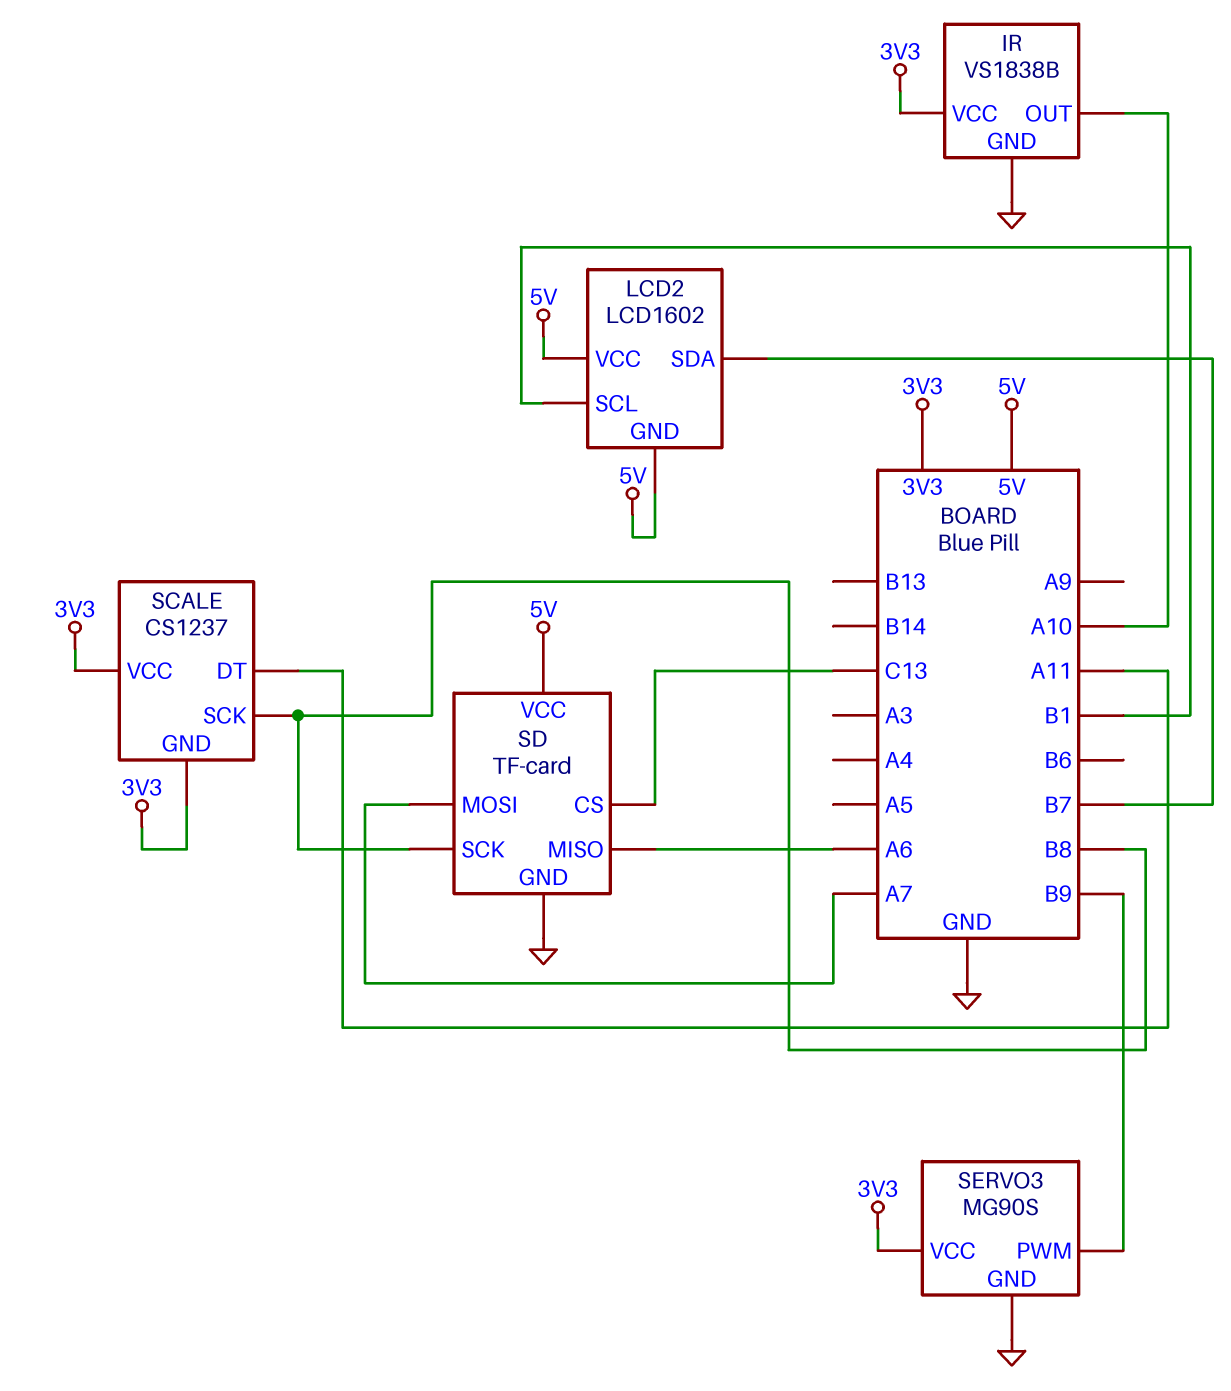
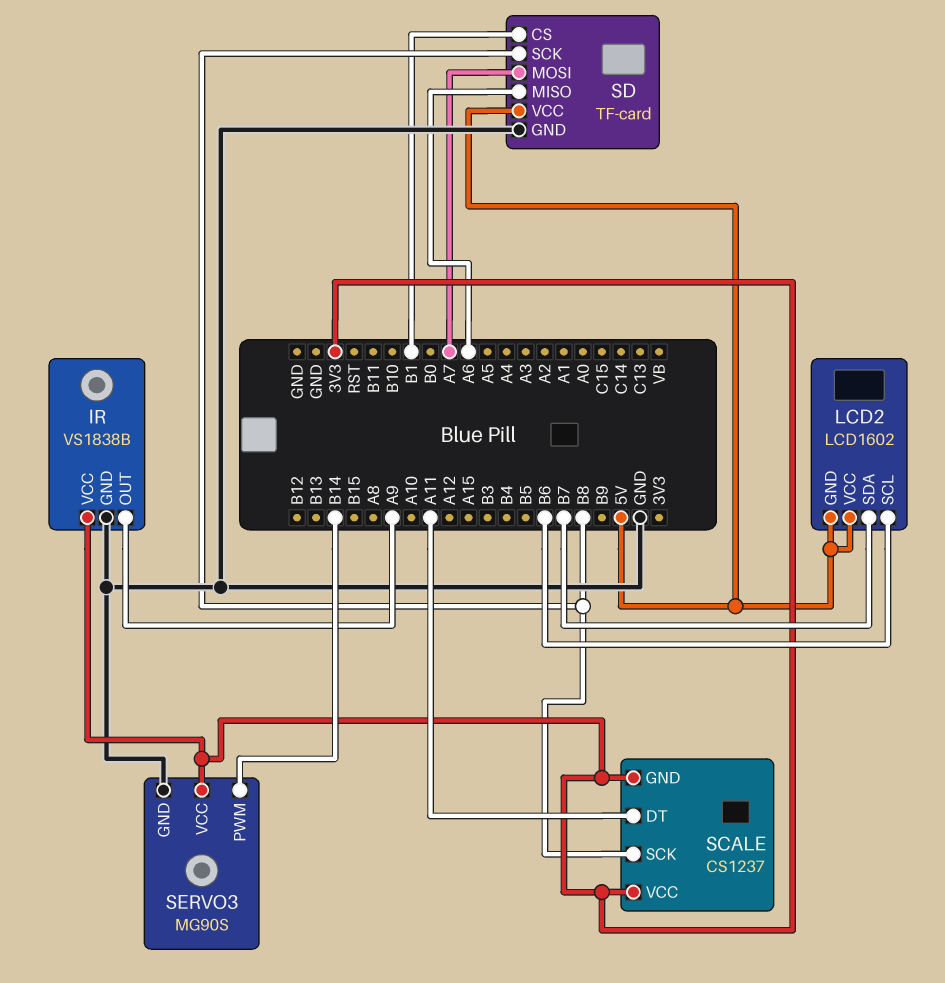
IR pin OUT: A10 -> A9
LCD2 pin SCL: B1 -> B6
SD pin CS: C13 -> B1
SERVO3 pin PWM: B9 -> B14

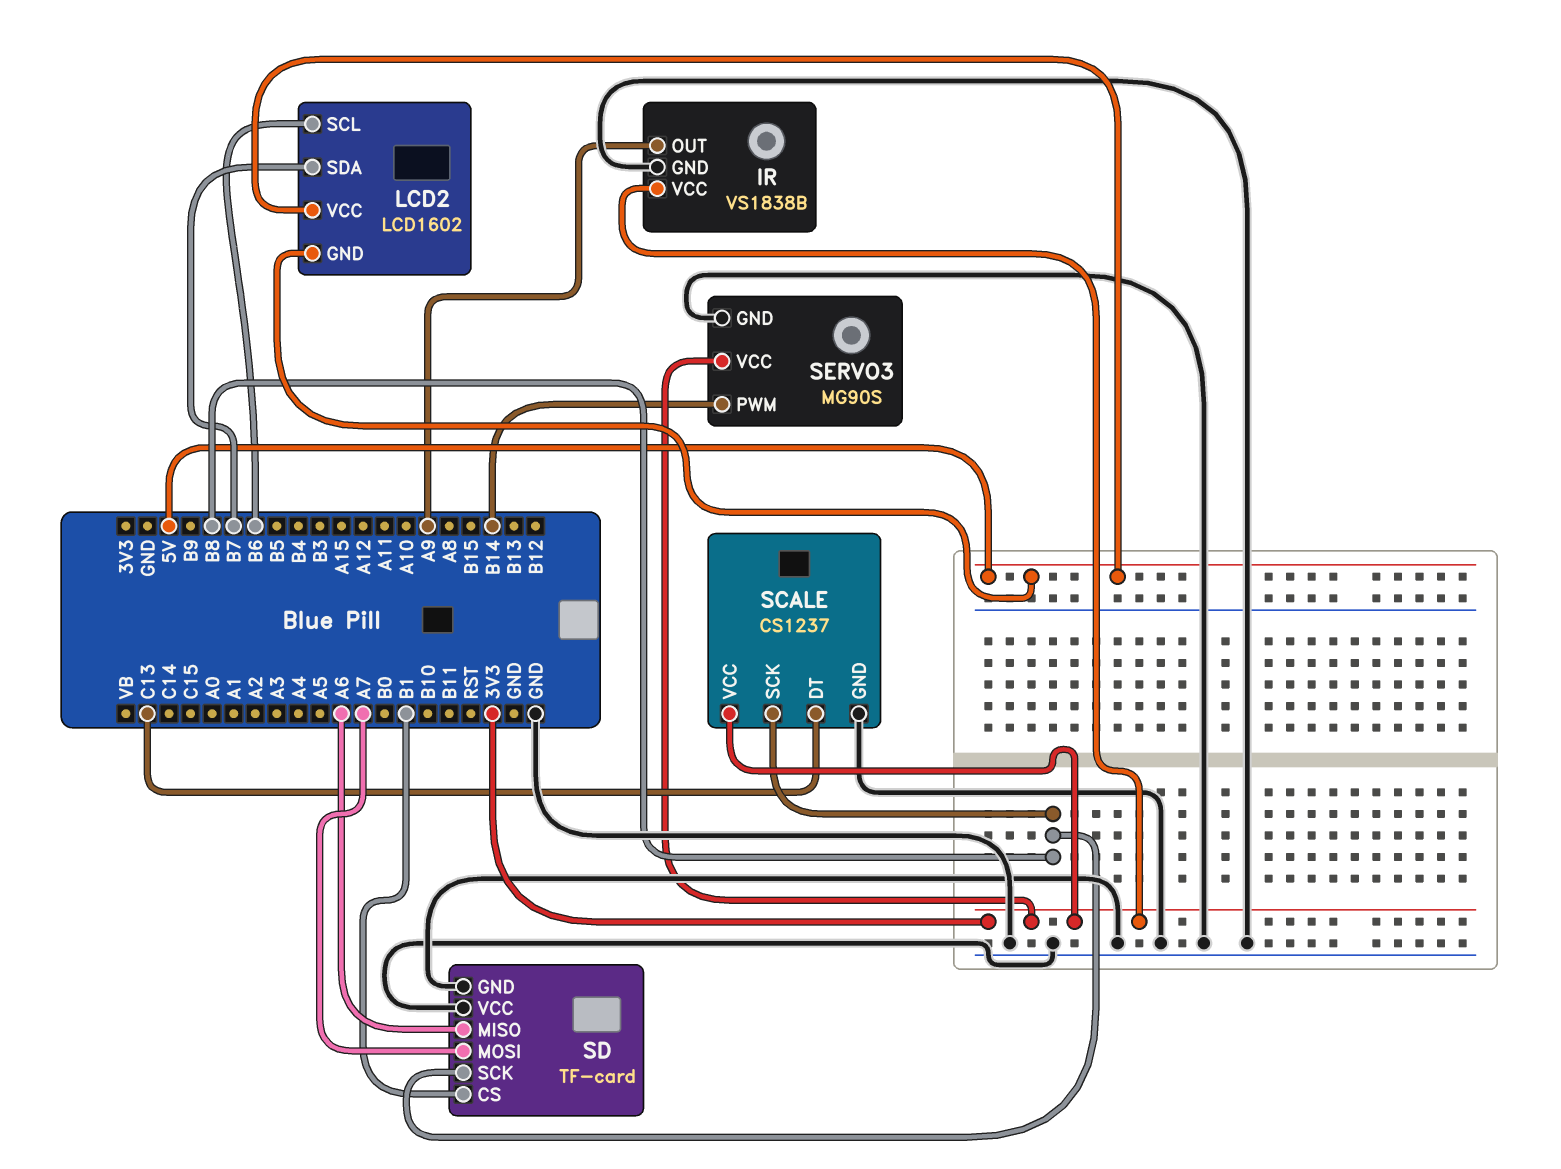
SCALE pin DT: A11 -> C13
SCALE pin GND: 3V3 -> GND
SD pin VCC: 5V -> GND

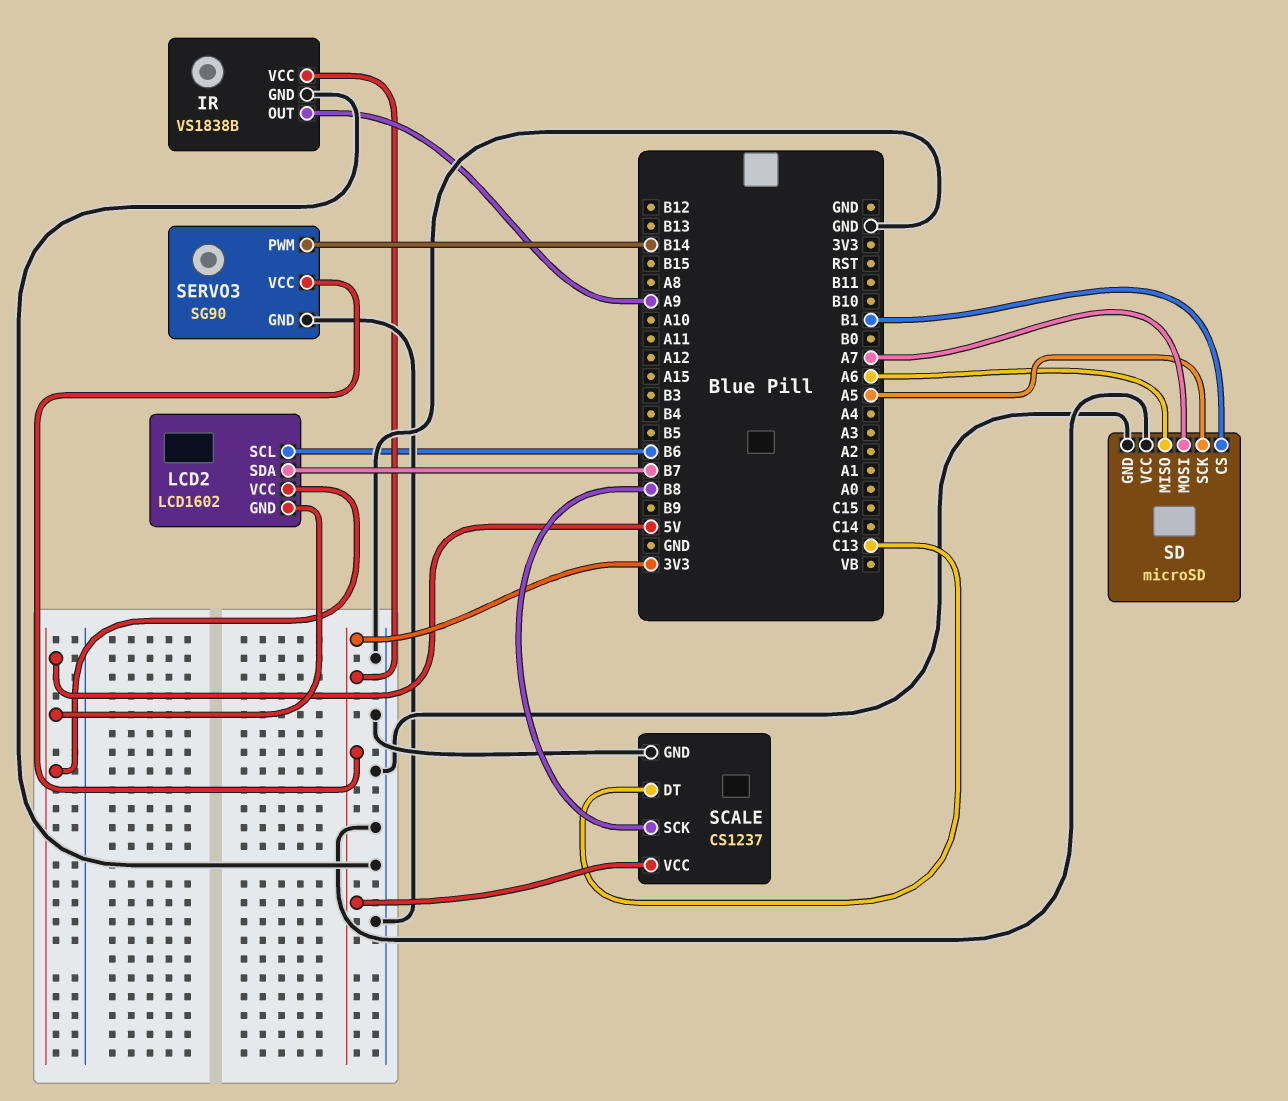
SD: TF-card -> microSD
SD pin SCK: B8 -> A5
SERVO3: MG90S -> SG90

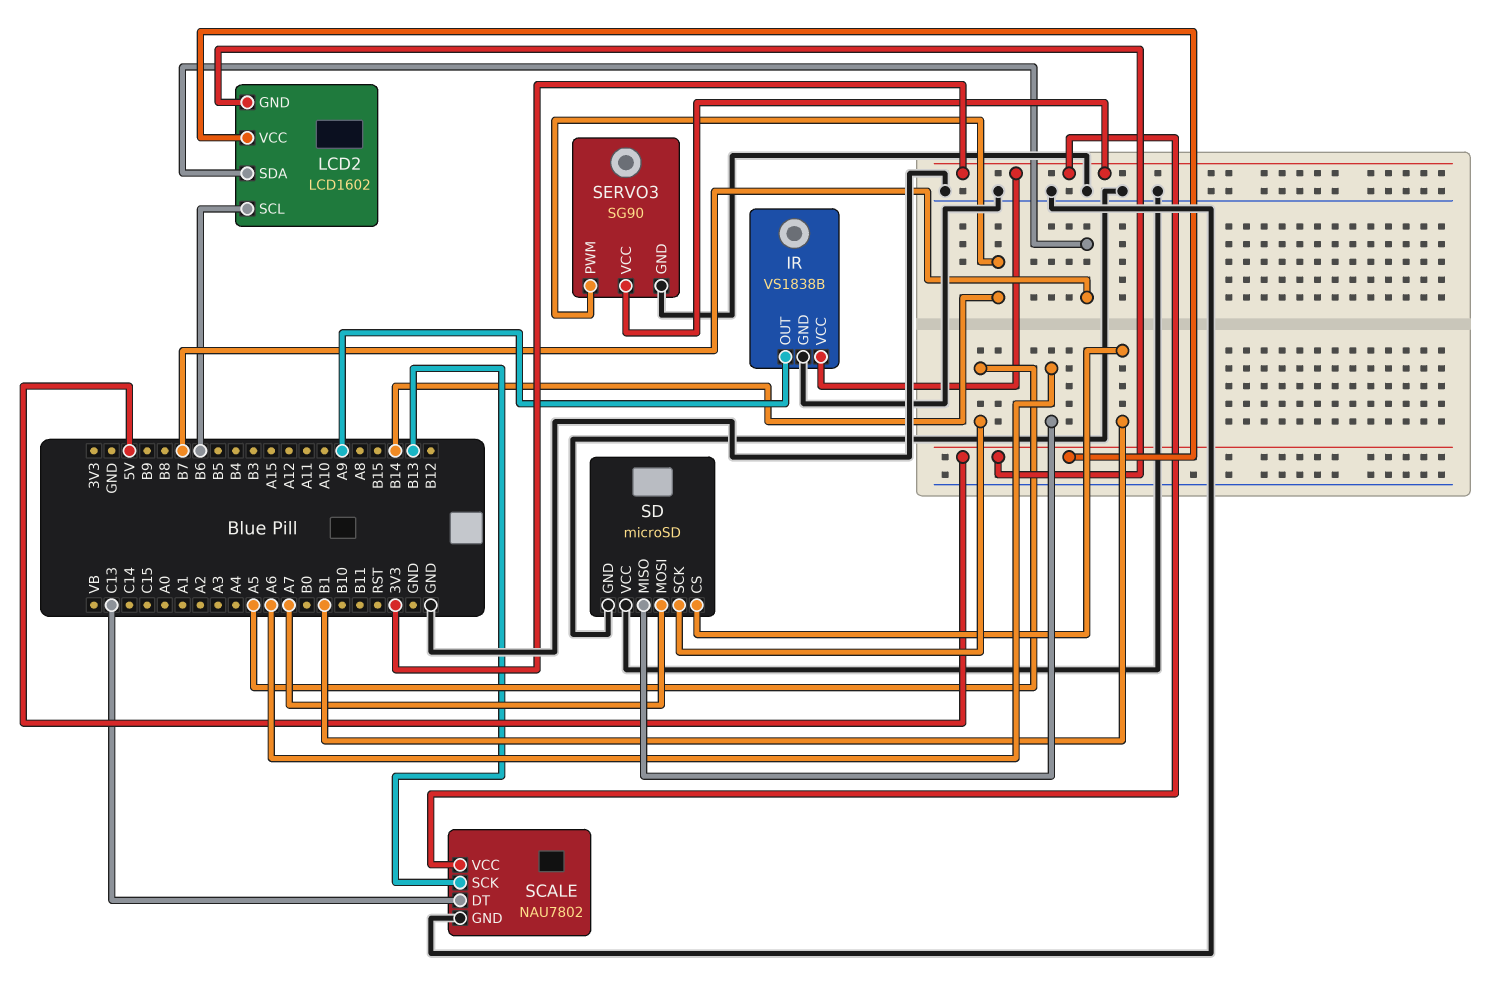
SCALE: CS1237 -> NAU7802
SCALE pin SCK: B8 -> B13

